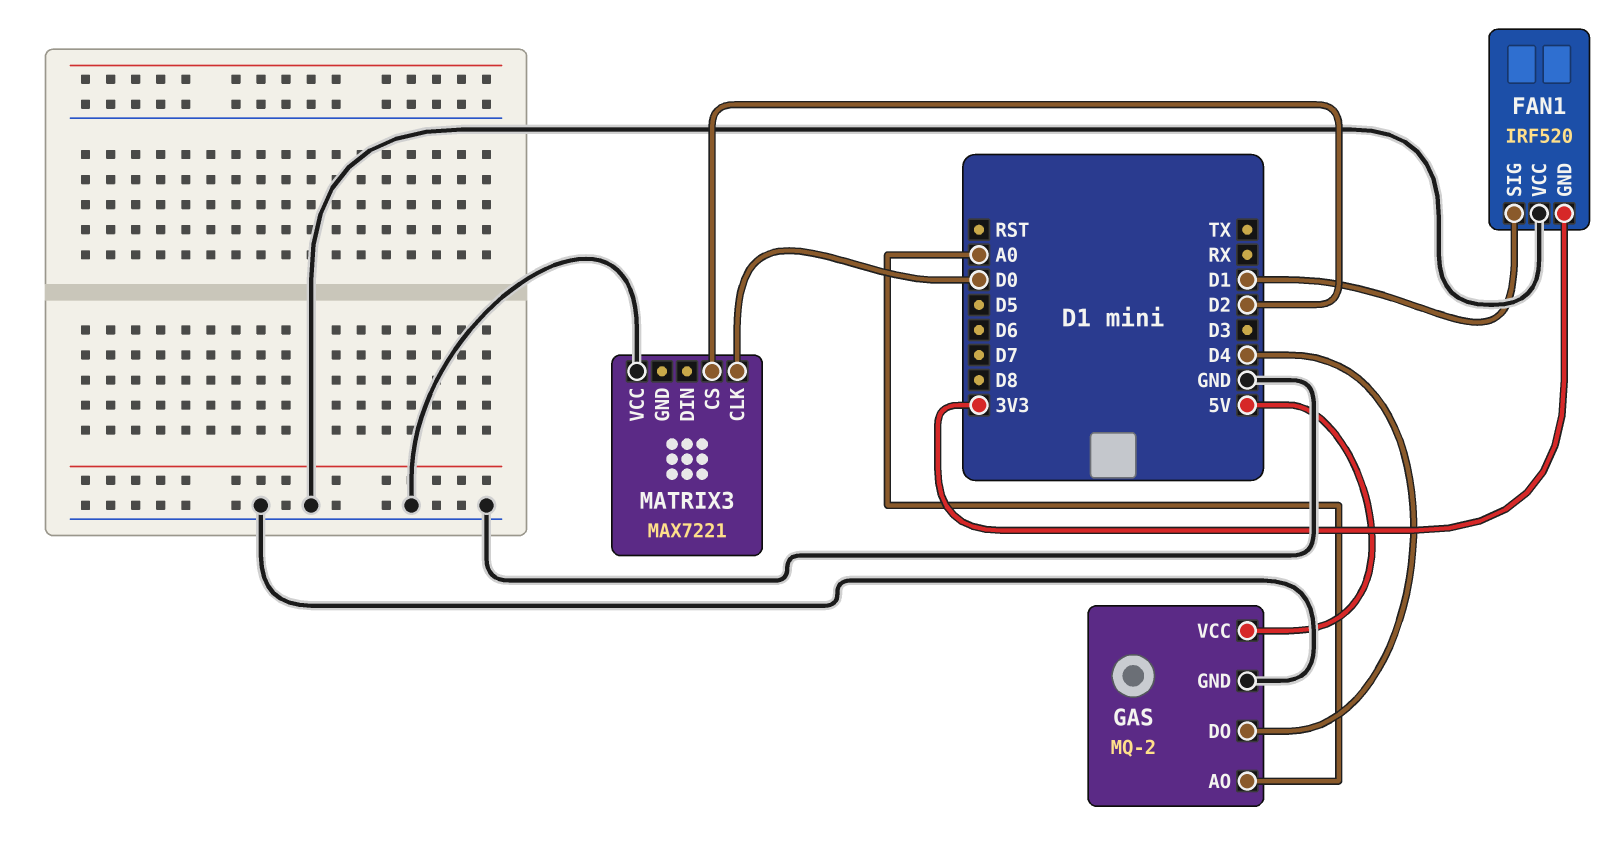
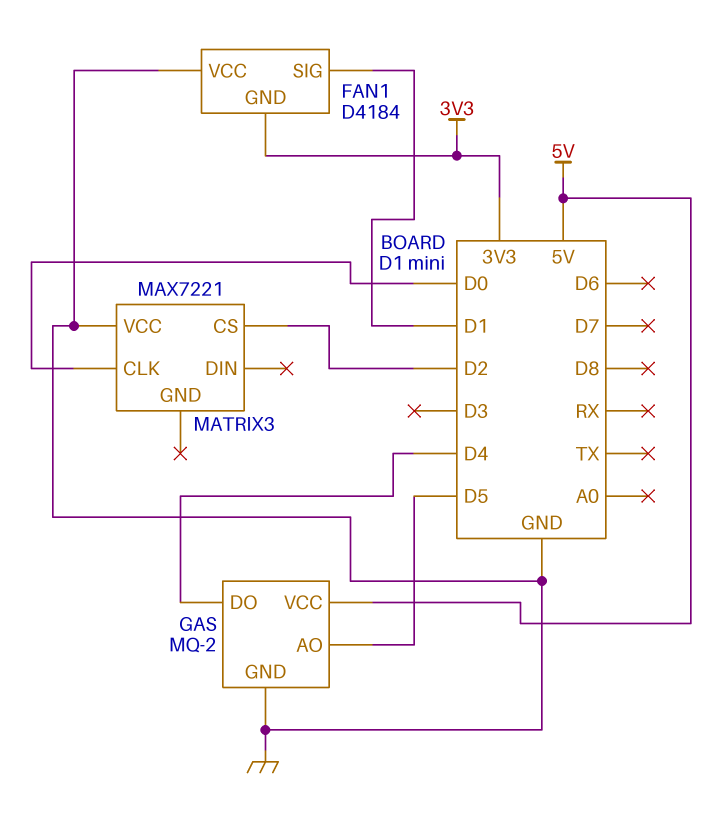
FAN1: IRF520 -> D4184
GAS pin AO: A0 -> D5

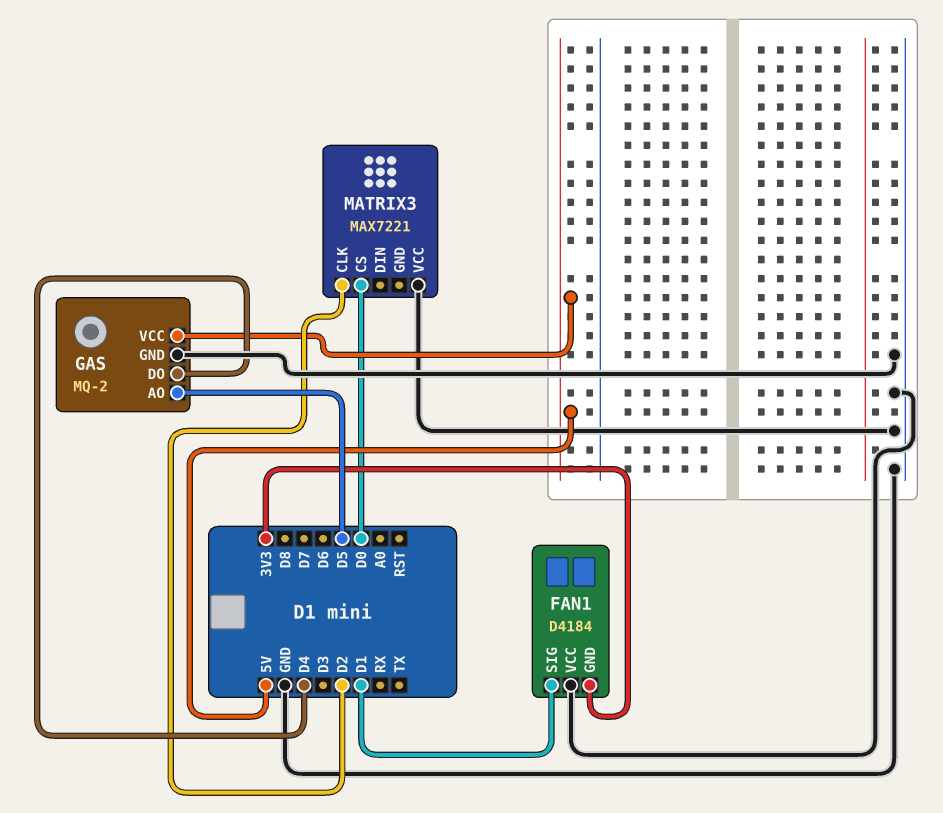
MATRIX3 pin CLK: D0 -> D2
MATRIX3 pin CS: D2 -> D0

